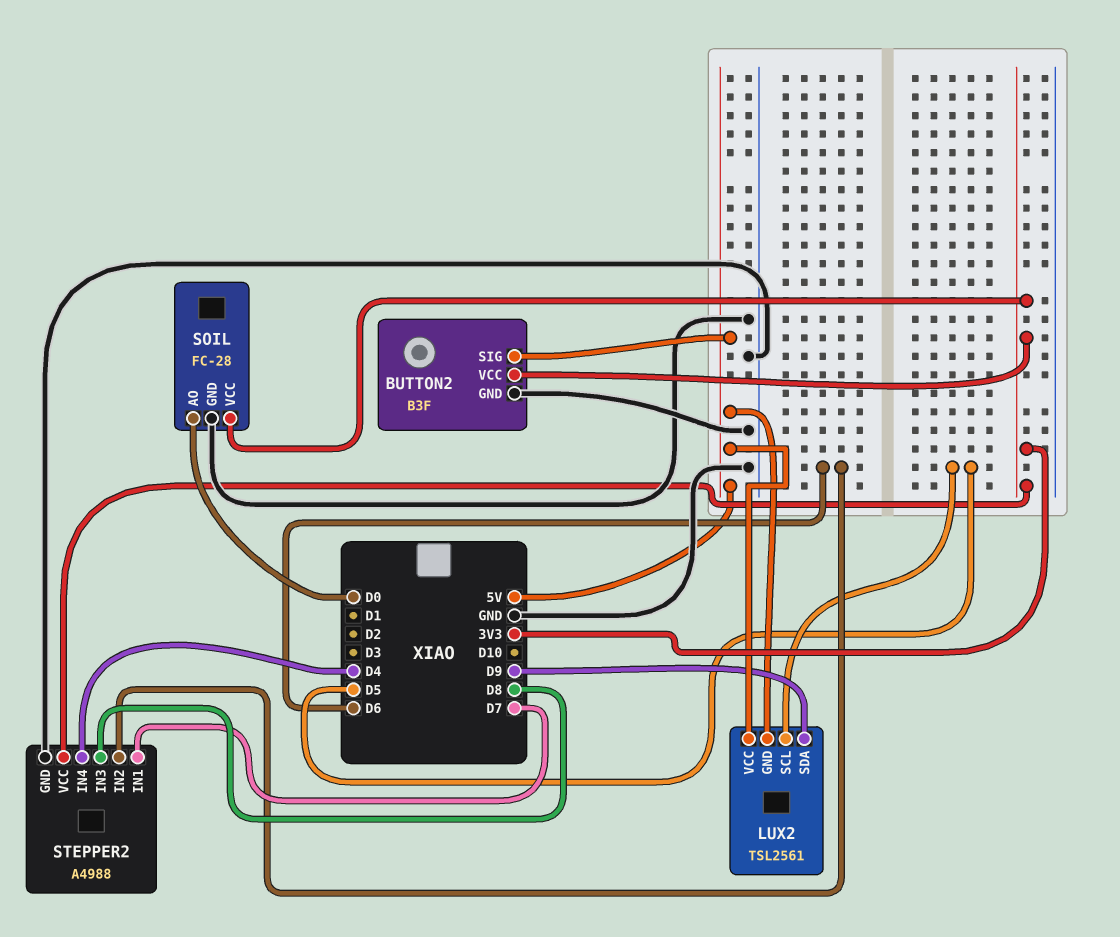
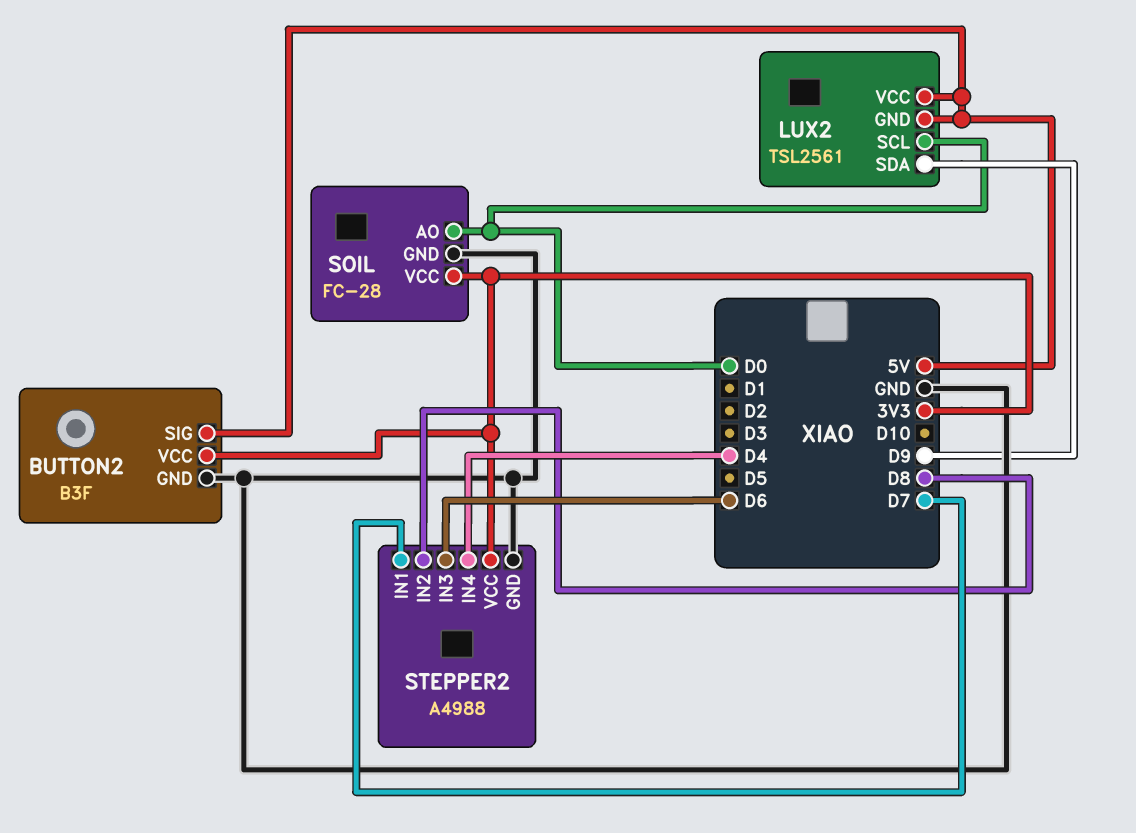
LUX2 pin SCL: D5 -> D0
STEPPER2 pin IN2: D6 -> D8
STEPPER2 pin IN3: D8 -> D6

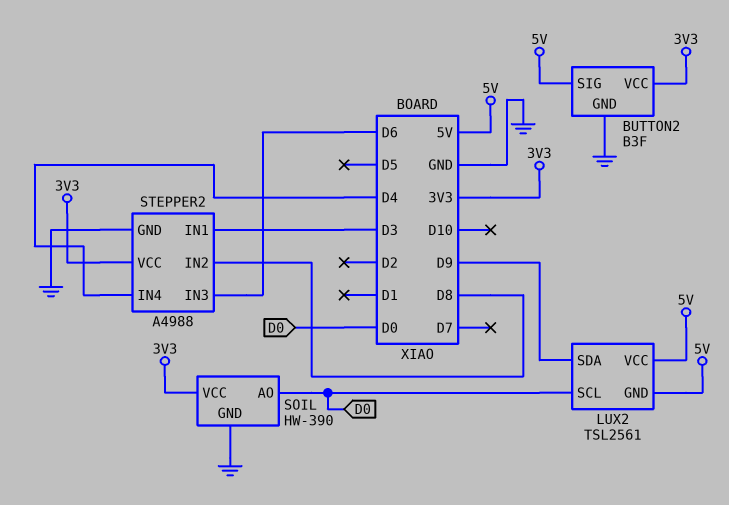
SOIL: FC-28 -> HW-390
STEPPER2 pin IN1: D7 -> D3

